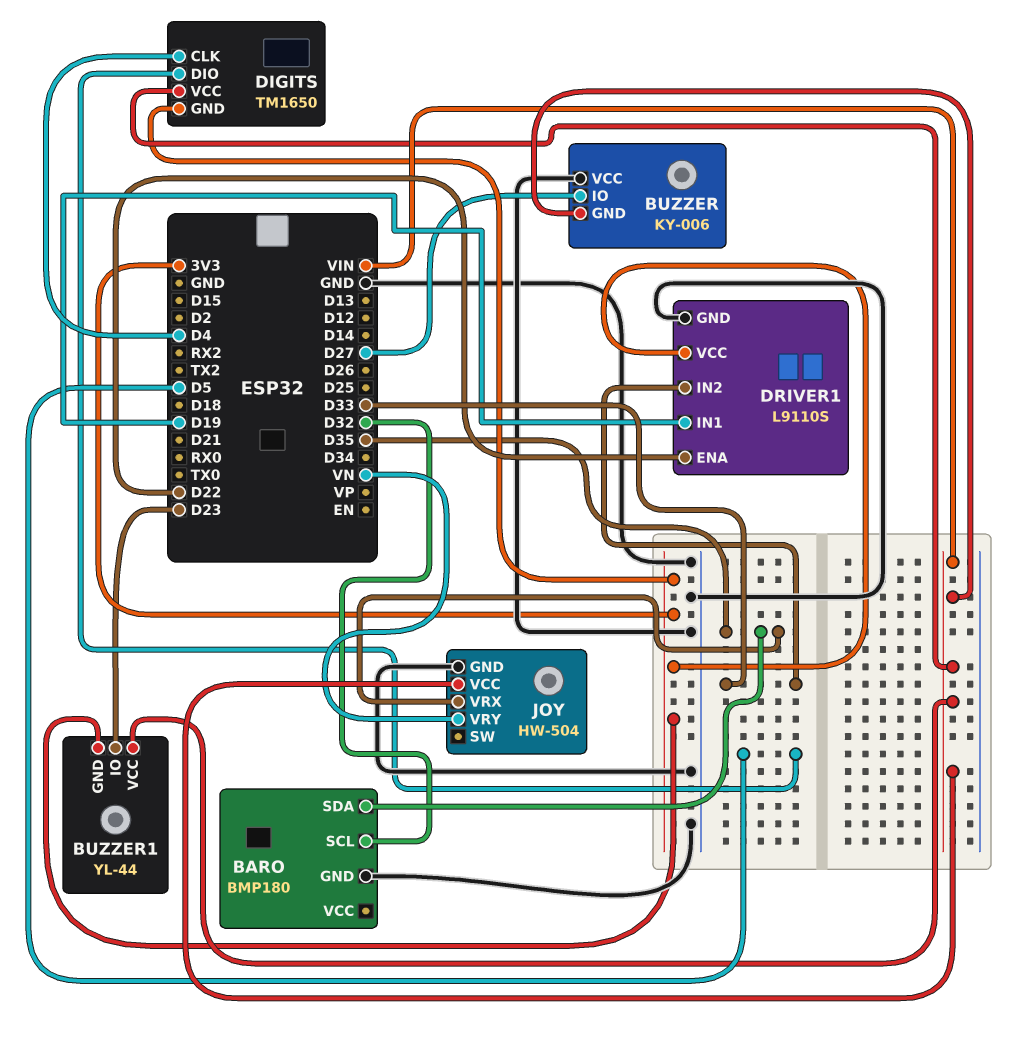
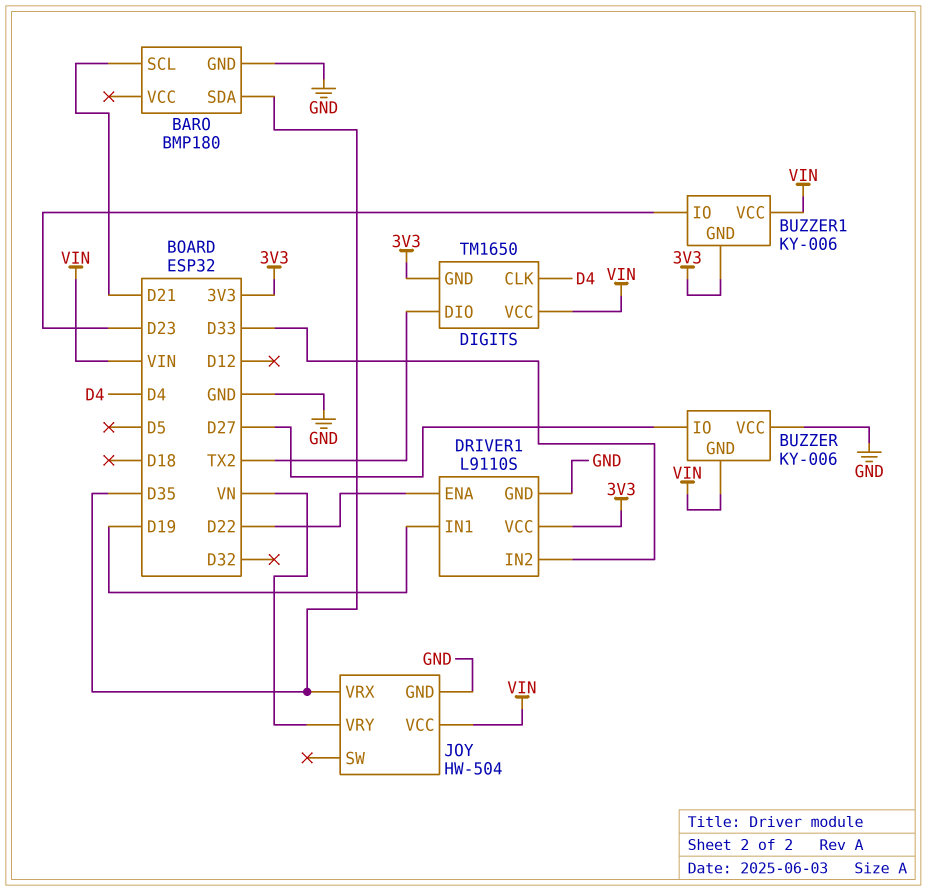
BARO pin SCL: D32 -> D21
BUZZER1: YL-44 -> KY-006
DIGITS pin DIO: D5 -> TX2

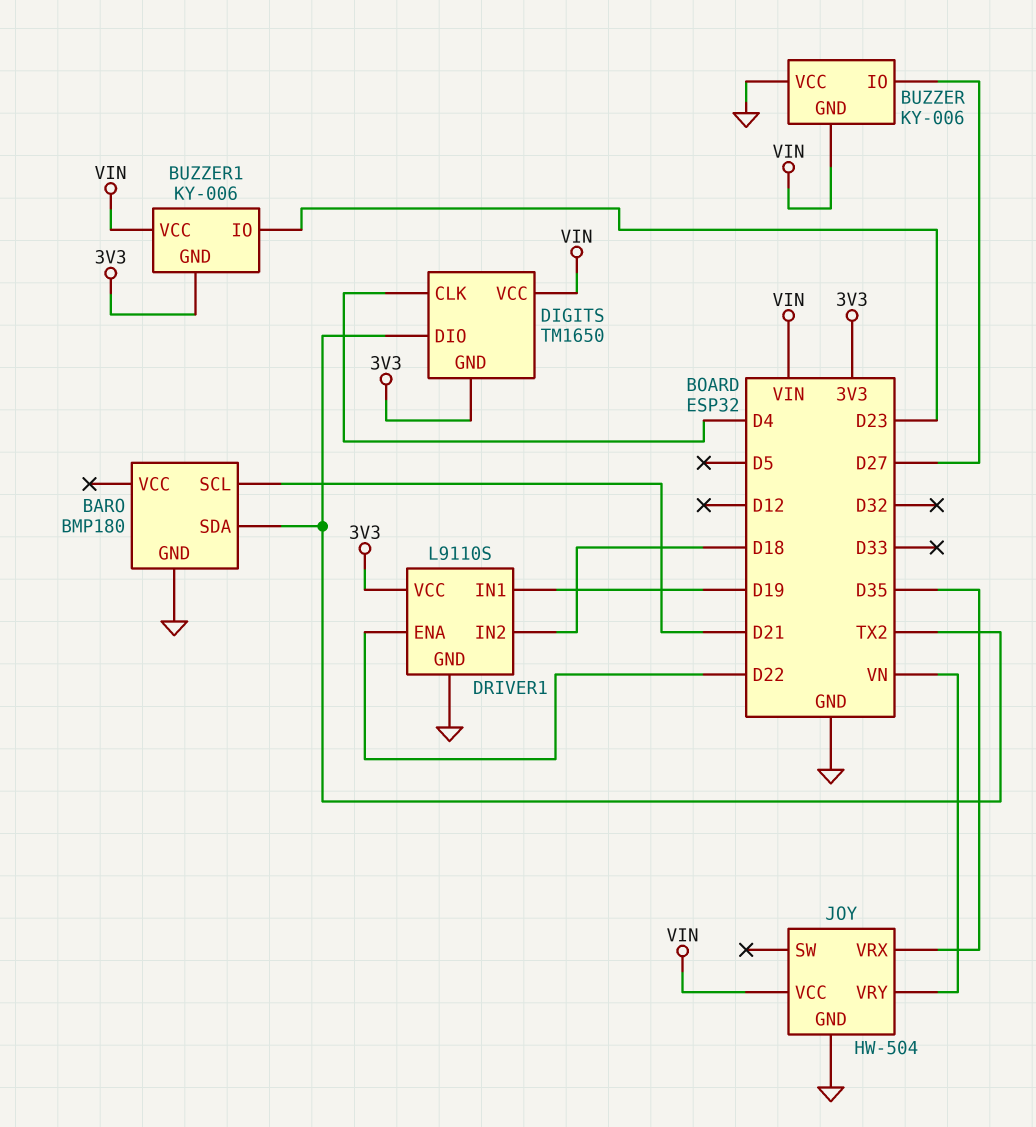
BARO pin SDA: D35 -> TX2
DRIVER1 pin IN2: D33 -> D18

